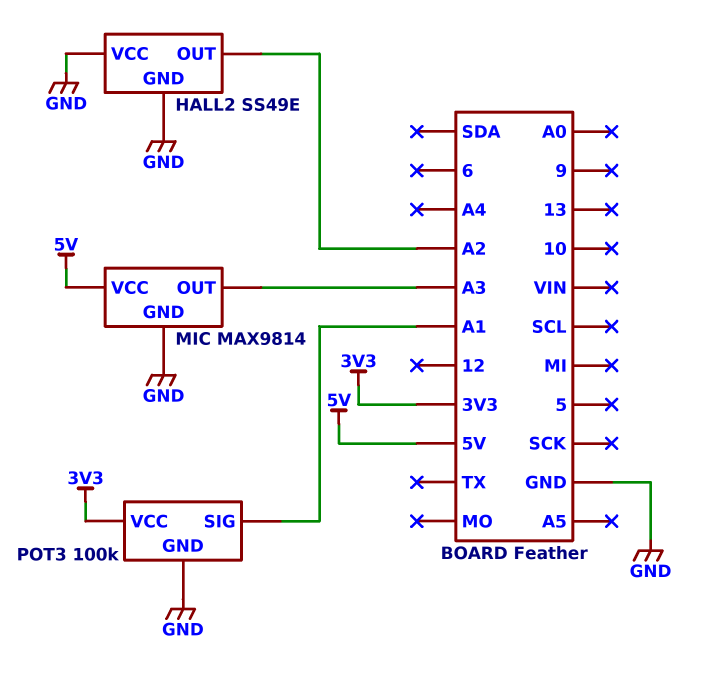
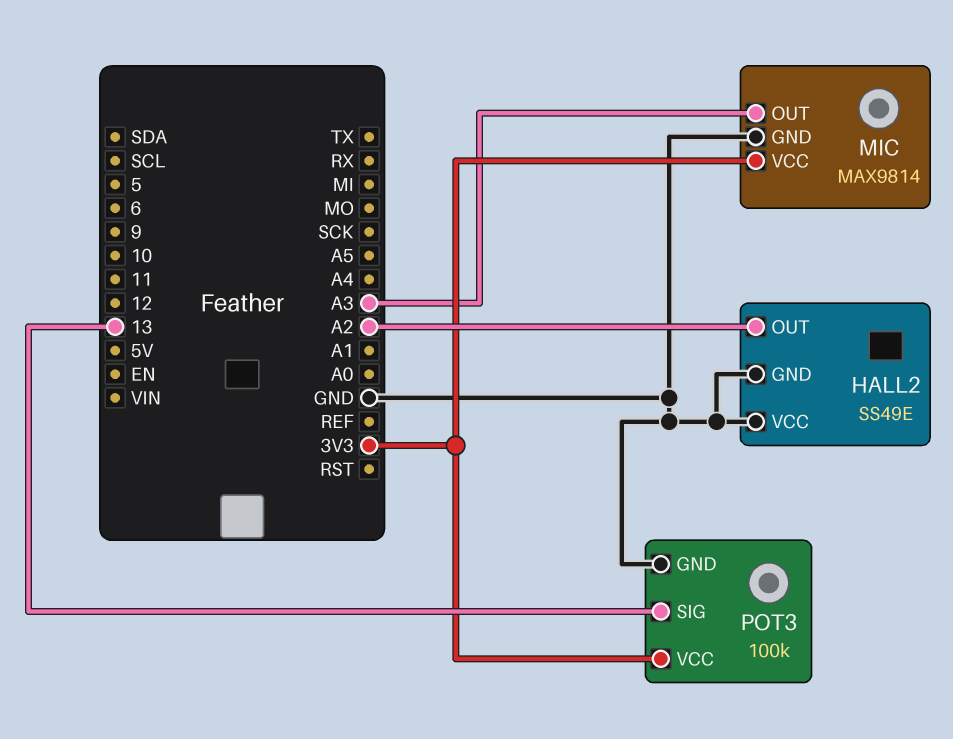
MIC pin VCC: 5V -> 3V3
POT3 pin SIG: A1 -> 13

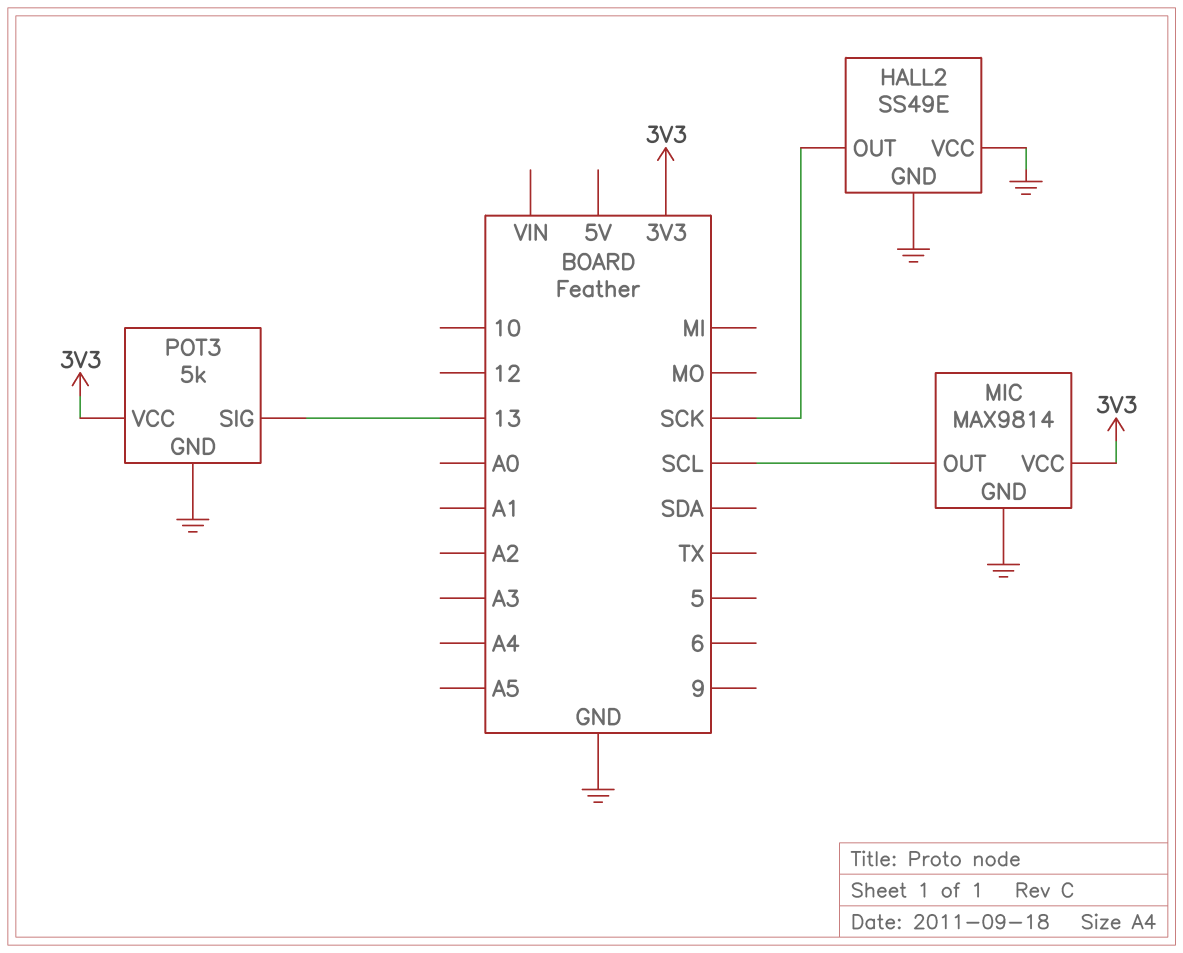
HALL2 pin OUT: A2 -> SCK
MIC pin OUT: A3 -> SCL
POT3: 100k -> 5k

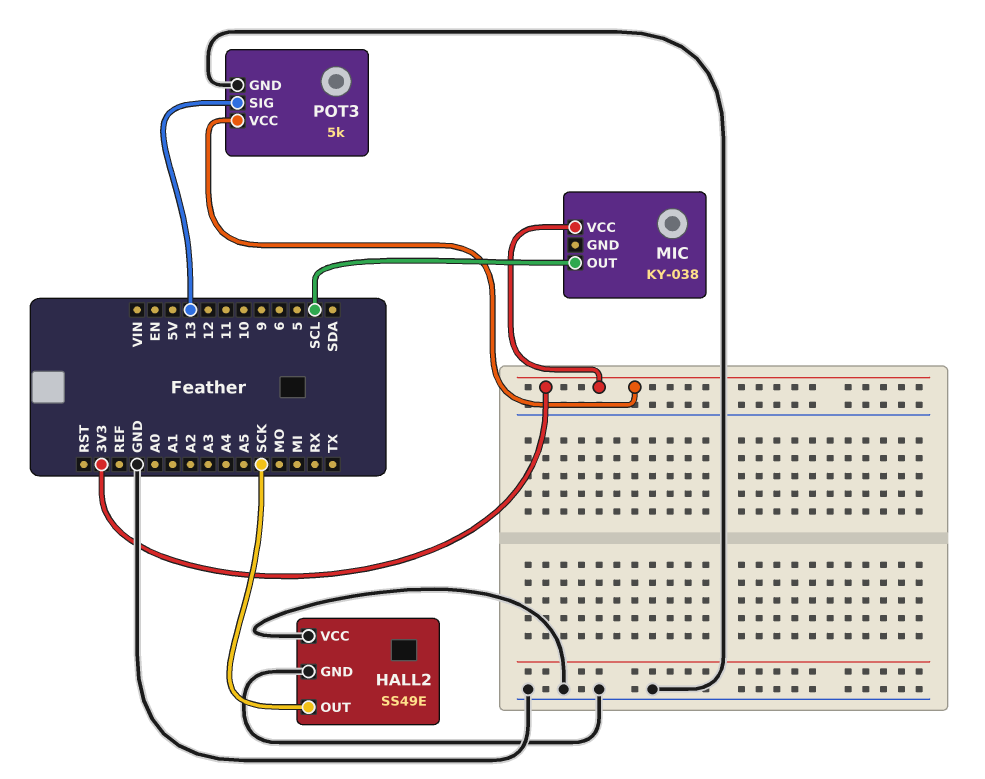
MIC: MAX9814 -> KY-038
MIC pin GND: GND -> none

